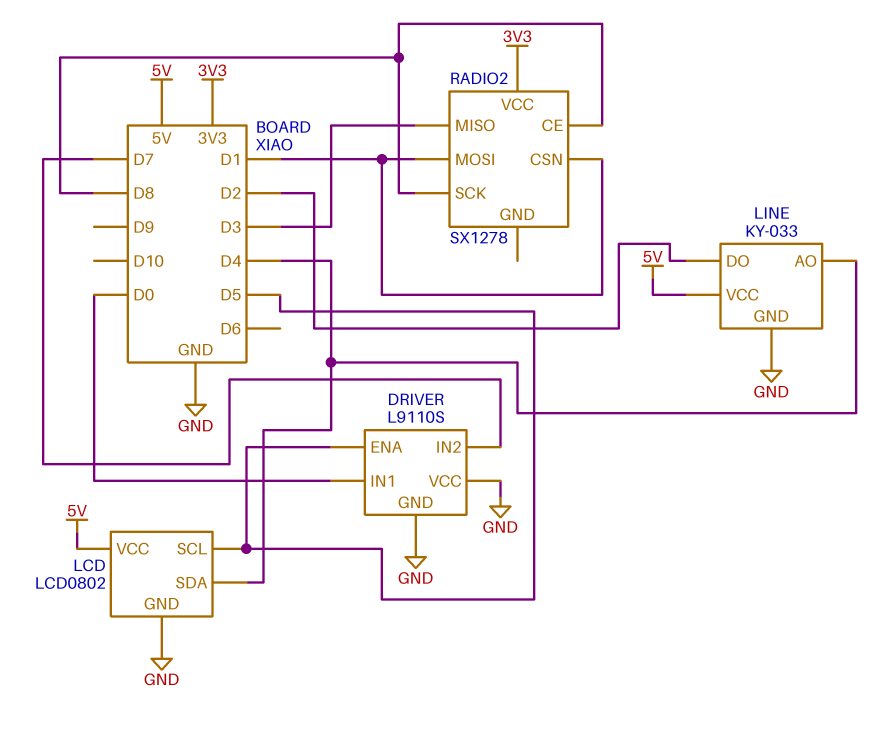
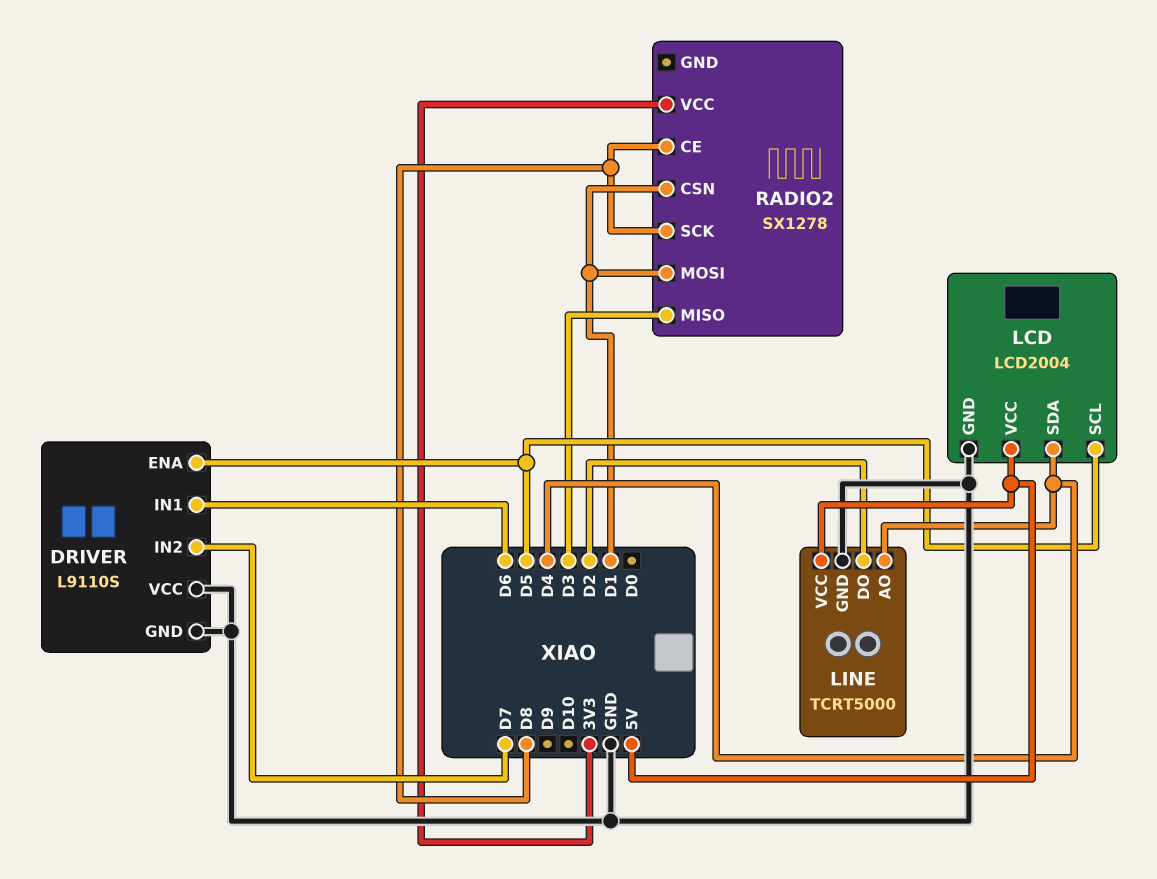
DRIVER pin IN1: D0 -> D6
LCD: LCD0802 -> LCD2004
LINE: KY-033 -> TCRT5000

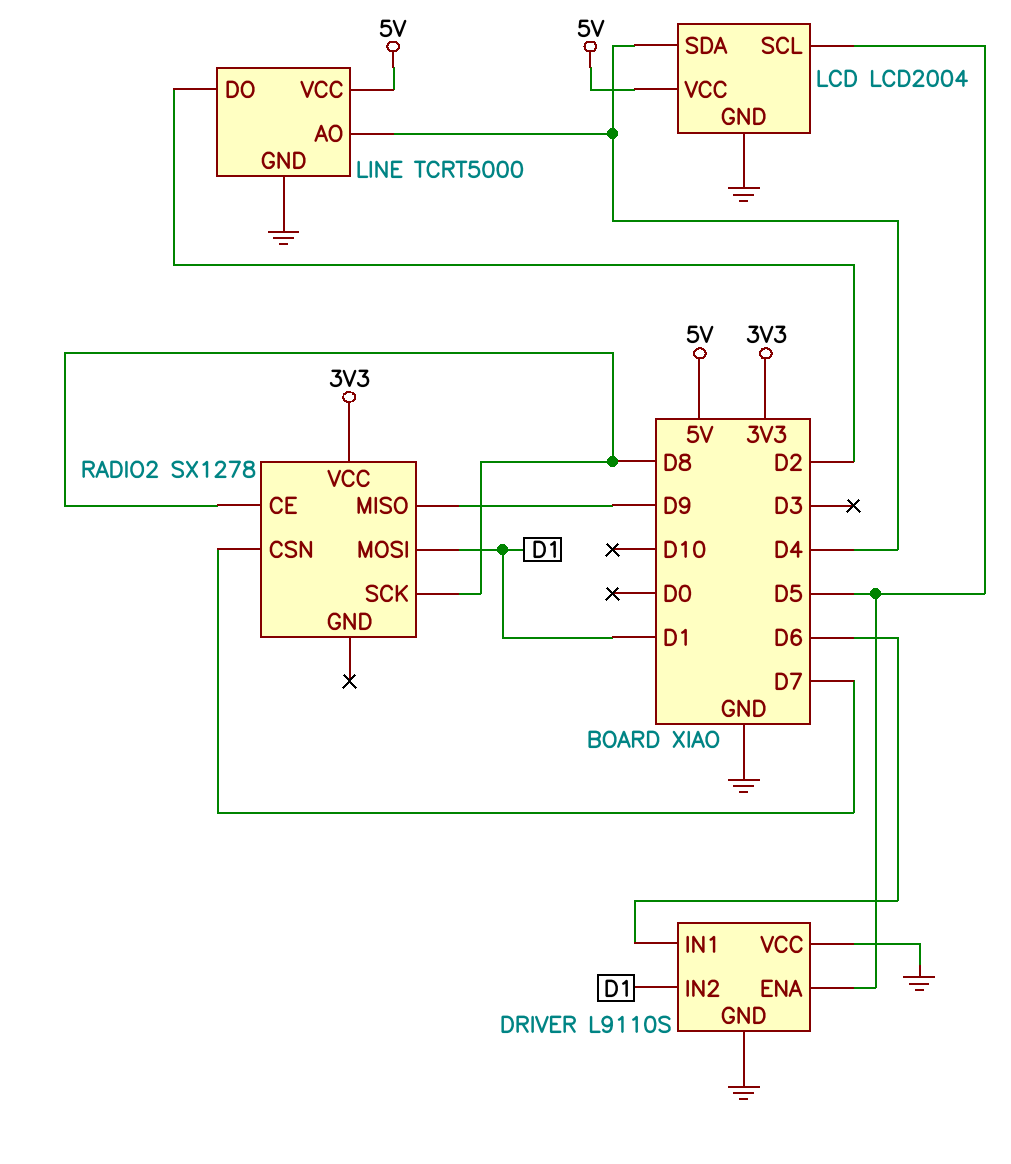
DRIVER pin IN2: D7 -> D1
RADIO2 pin CSN: D1 -> D7
RADIO2 pin MISO: D3 -> D9

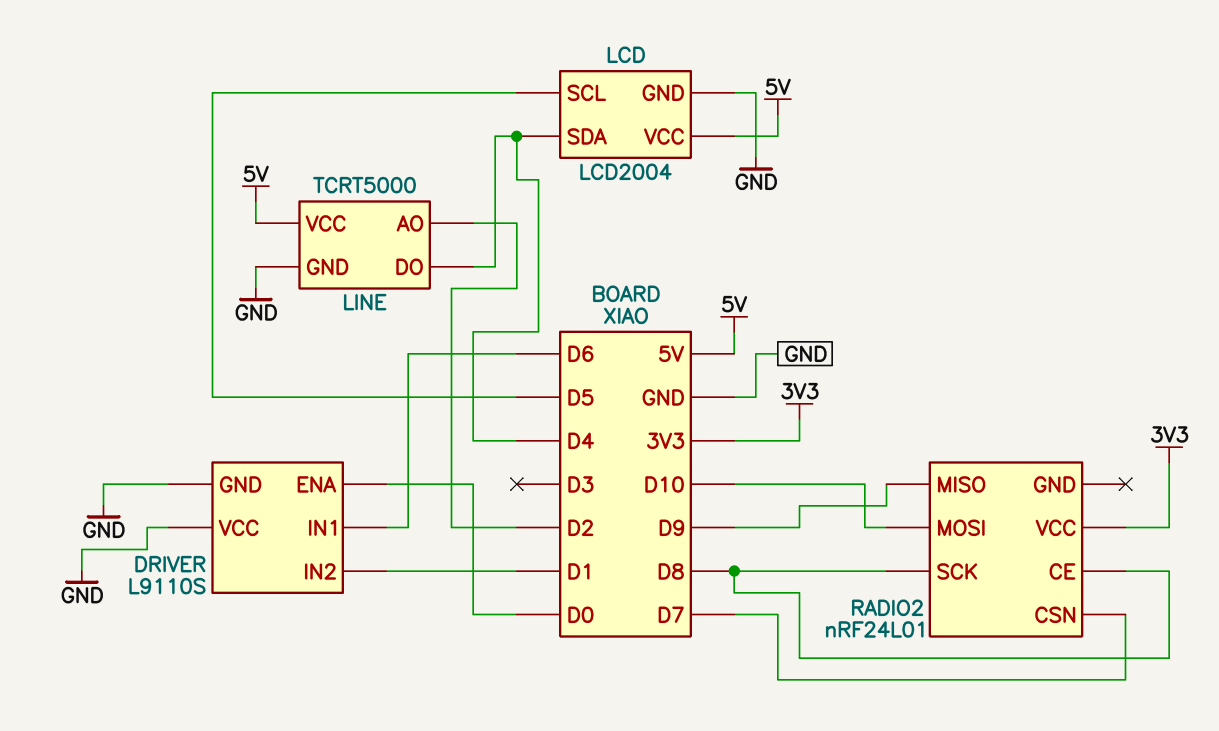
DRIVER pin ENA: D5 -> D0
LINE pin AO: D4 -> D2
LINE pin DO: D2 -> D4
RADIO2: SX1278 -> nRF24L01
RADIO2 pin MOSI: D1 -> D10

